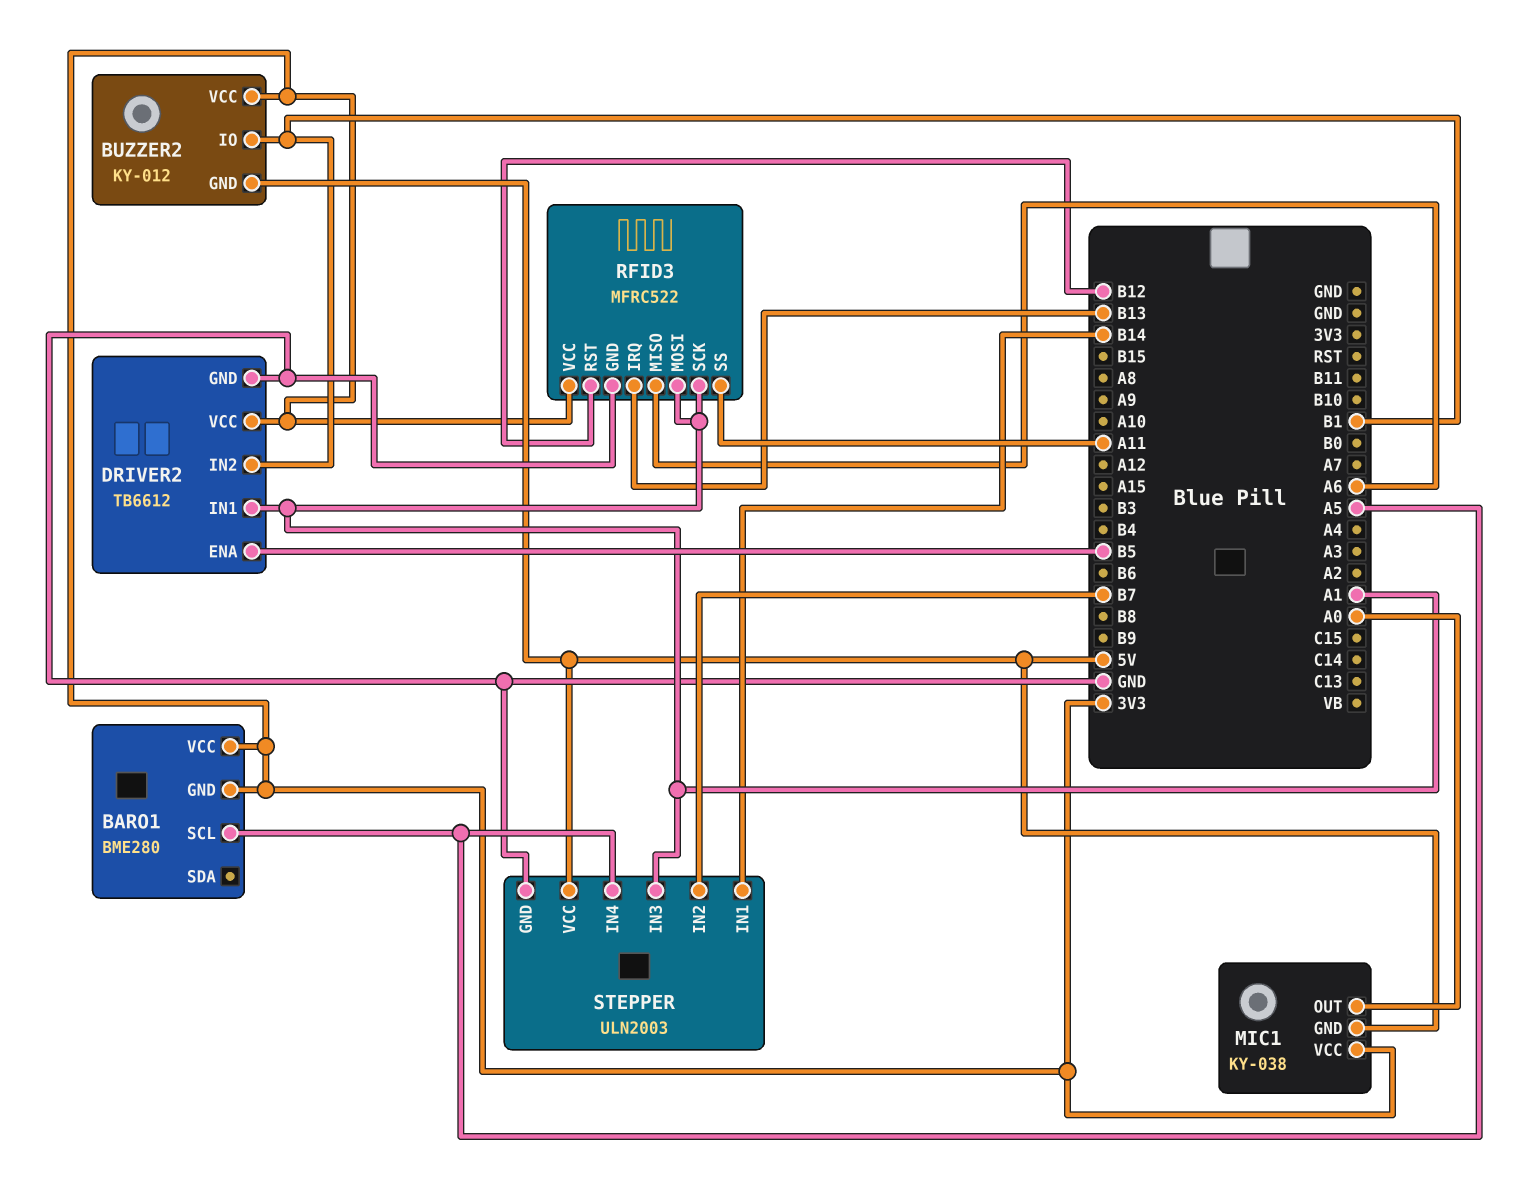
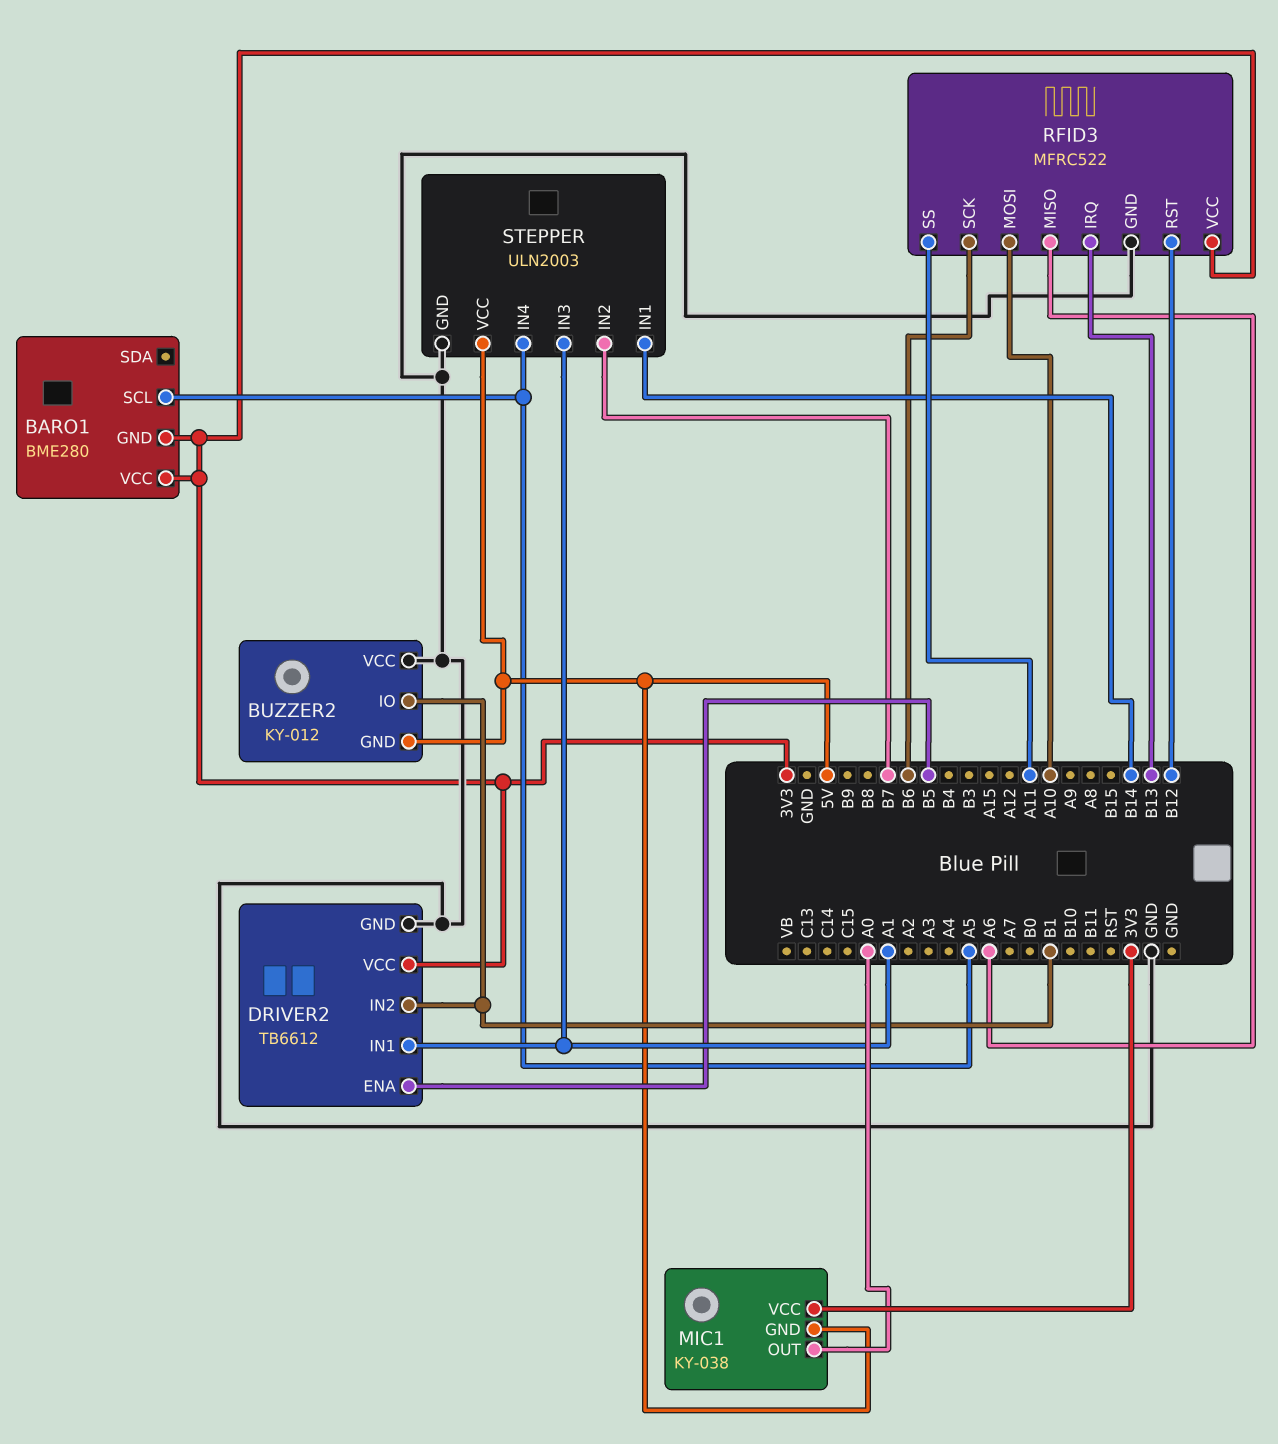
BUZZER2 pin VCC: 3V3 -> GND
RFID3 pin MOSI: A1 -> A10
RFID3 pin SCK: A1 -> B6

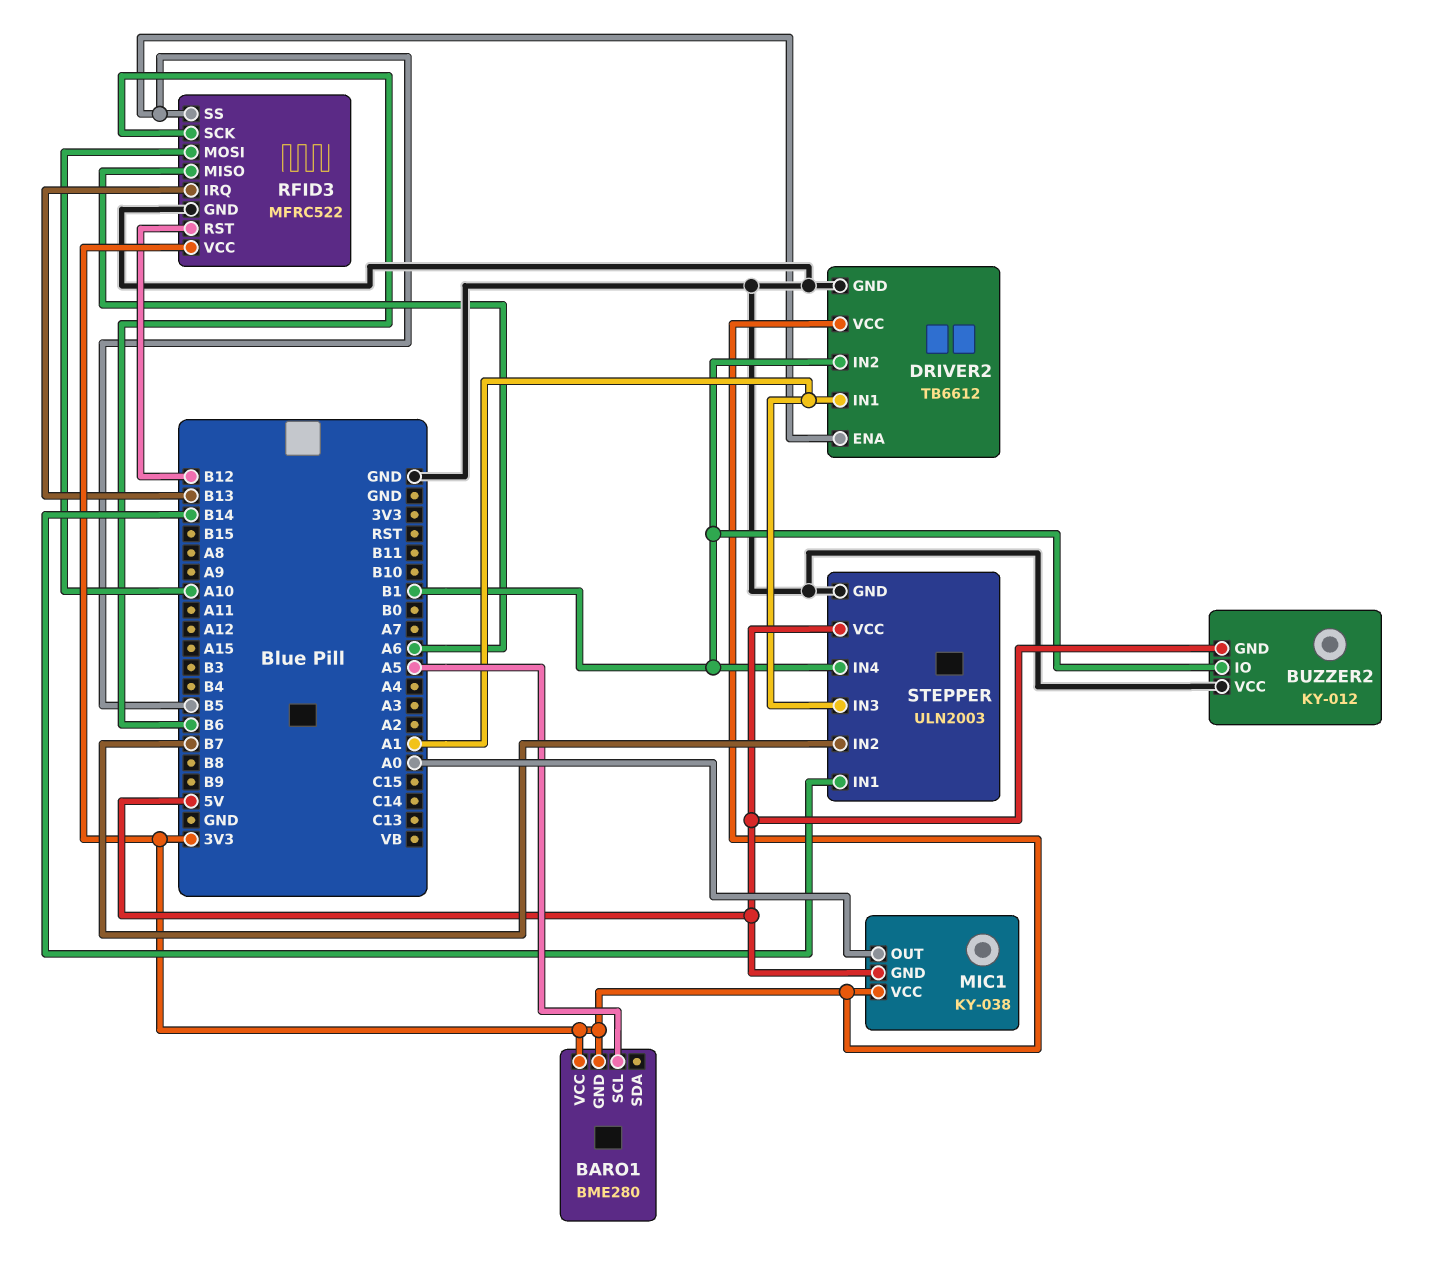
RFID3 pin SS: A11 -> B5
STEPPER pin IN4: A5 -> B1

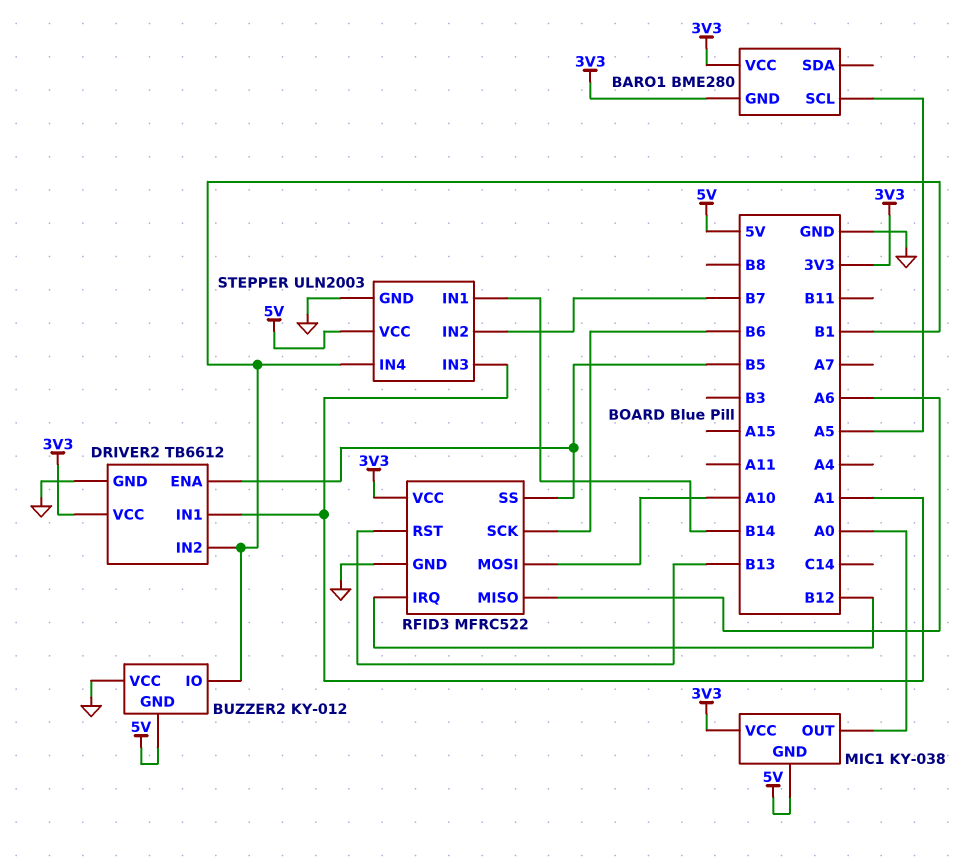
RFID3 pin IRQ: B13 -> B12
RFID3 pin RST: B12 -> B13

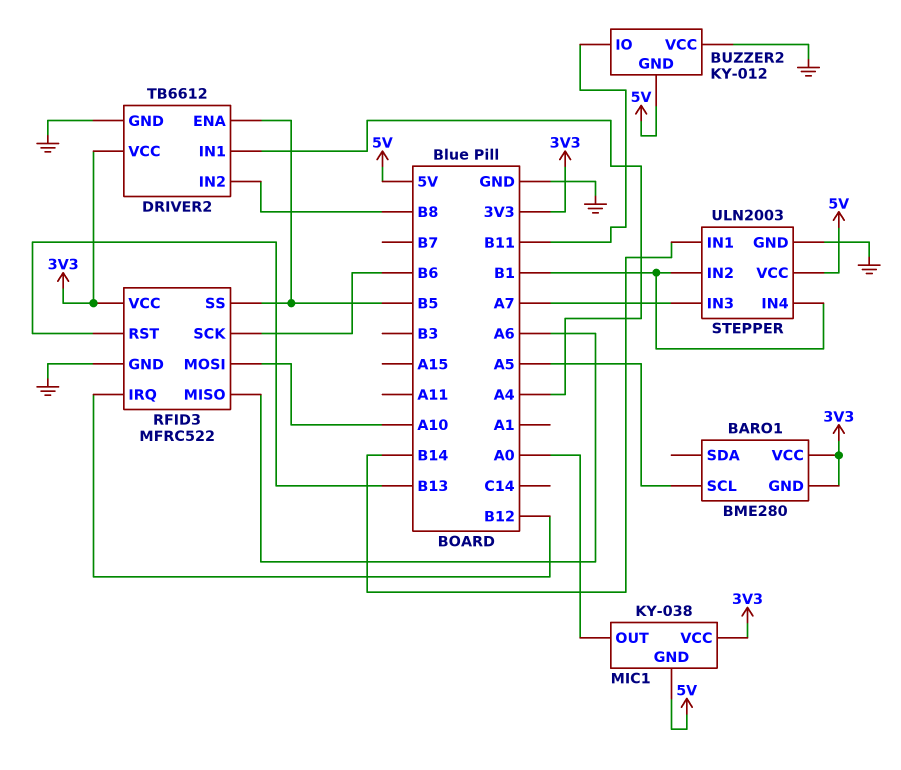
BUZZER2 pin IO: B1 -> B11
DRIVER2 pin IN1: A1 -> A4
DRIVER2 pin IN2: B1 -> B8
STEPPER pin IN2: B7 -> B1
STEPPER pin IN3: A1 -> A7

